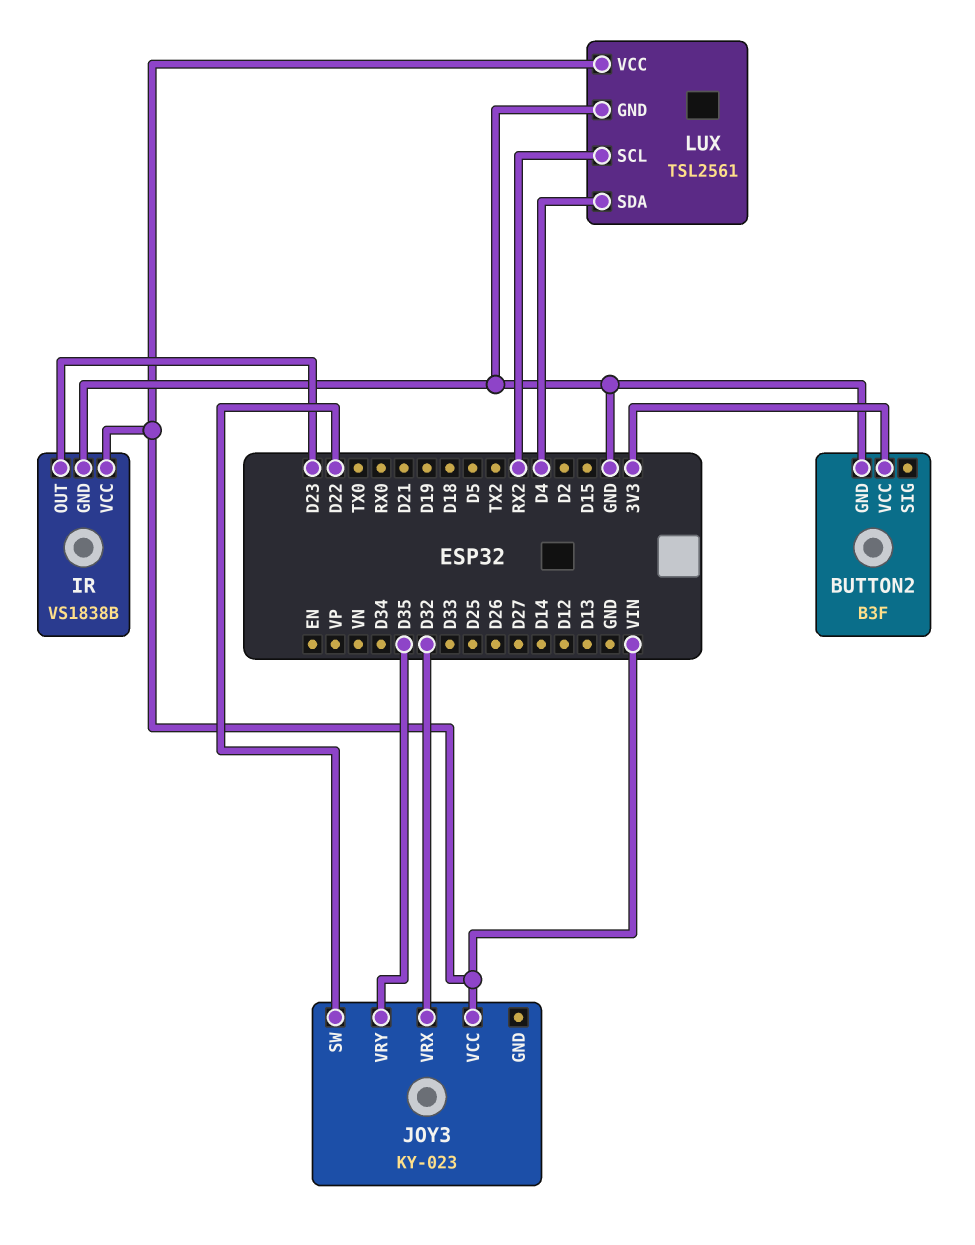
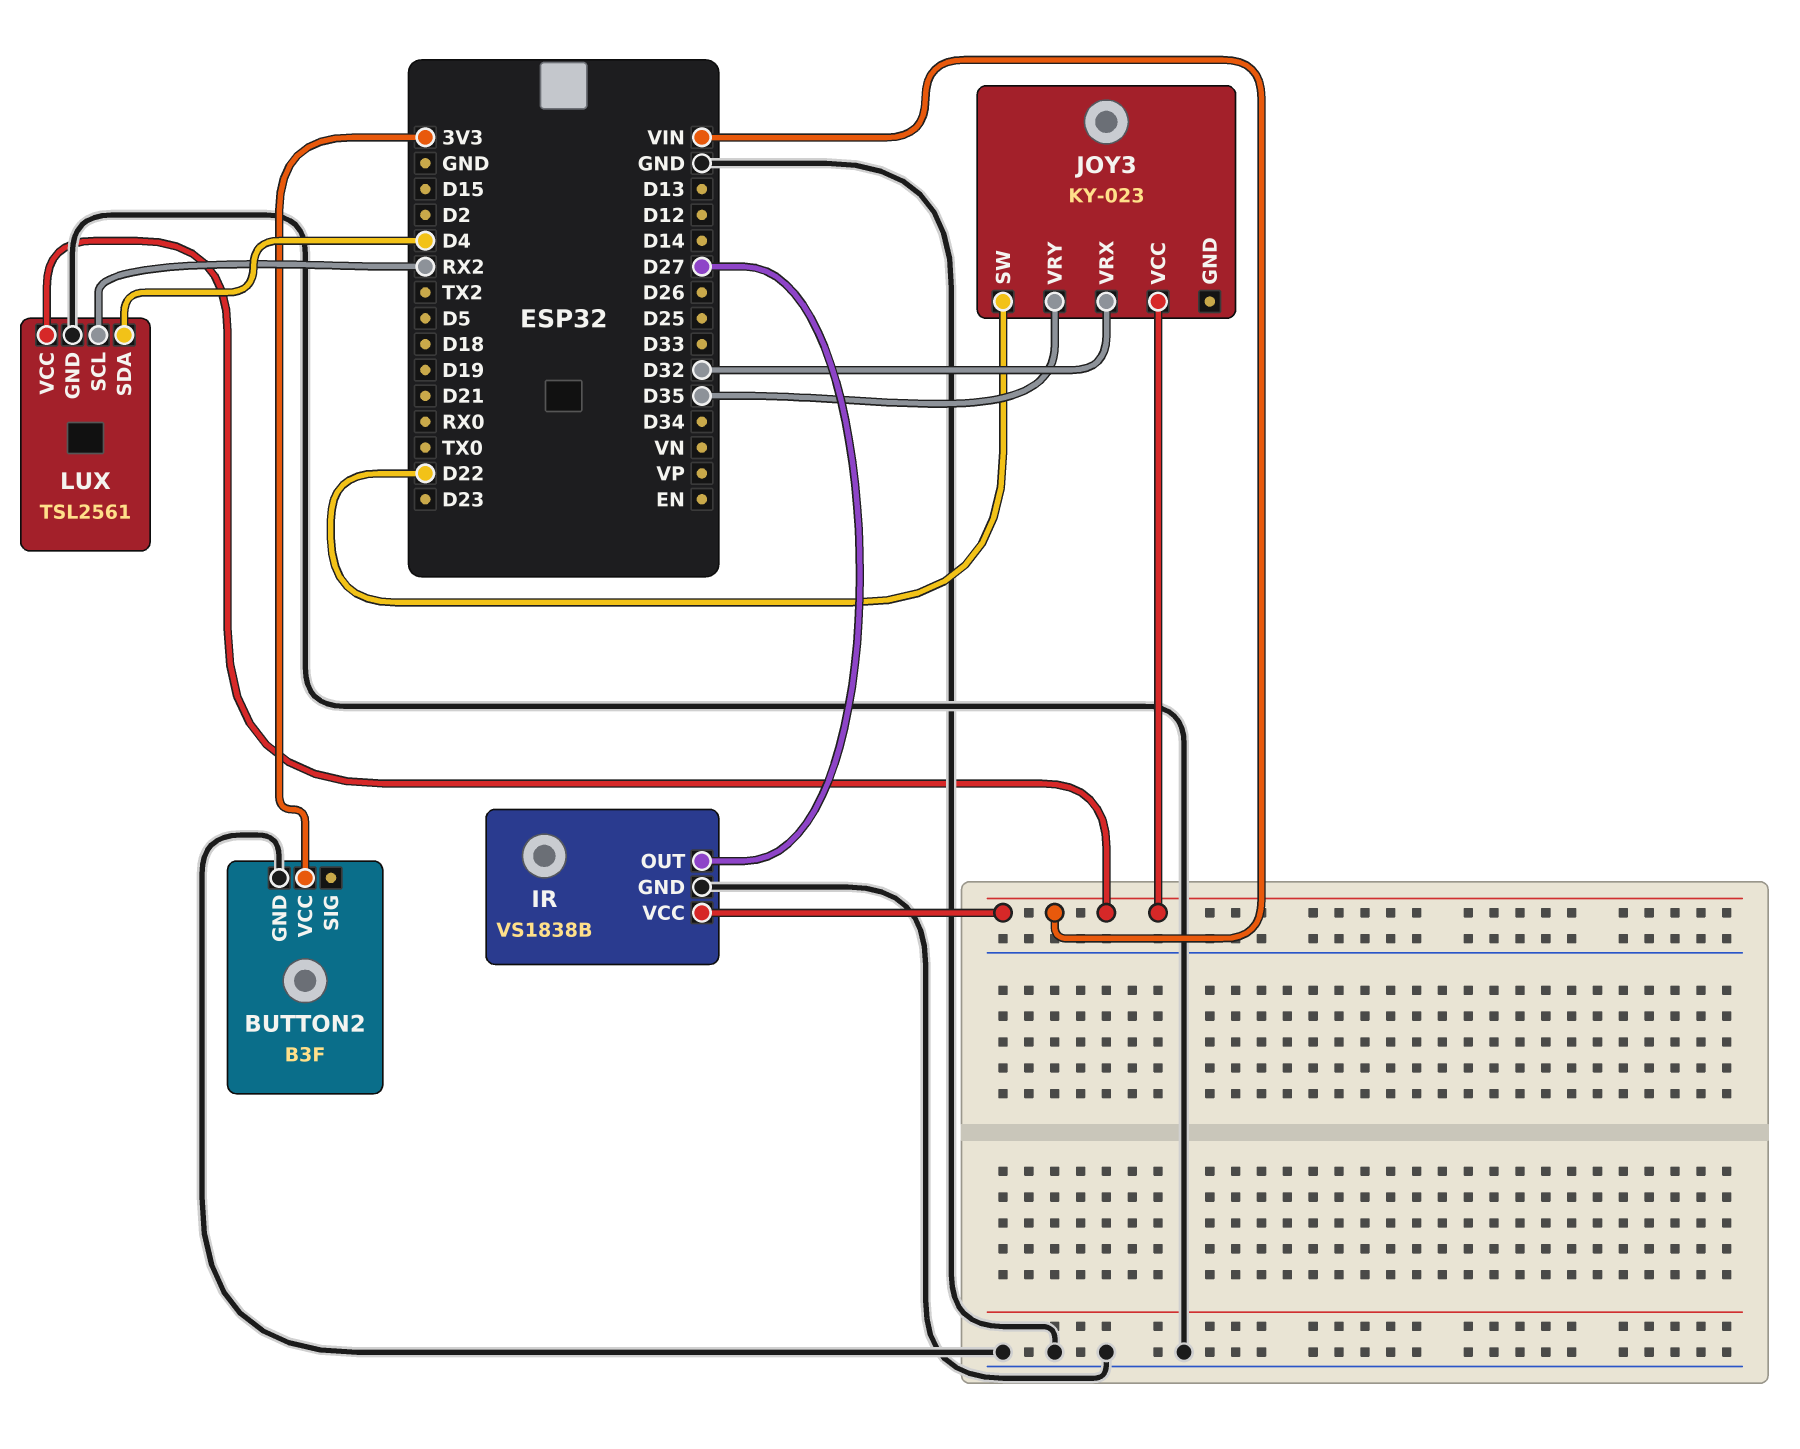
IR pin OUT: D23 -> D27

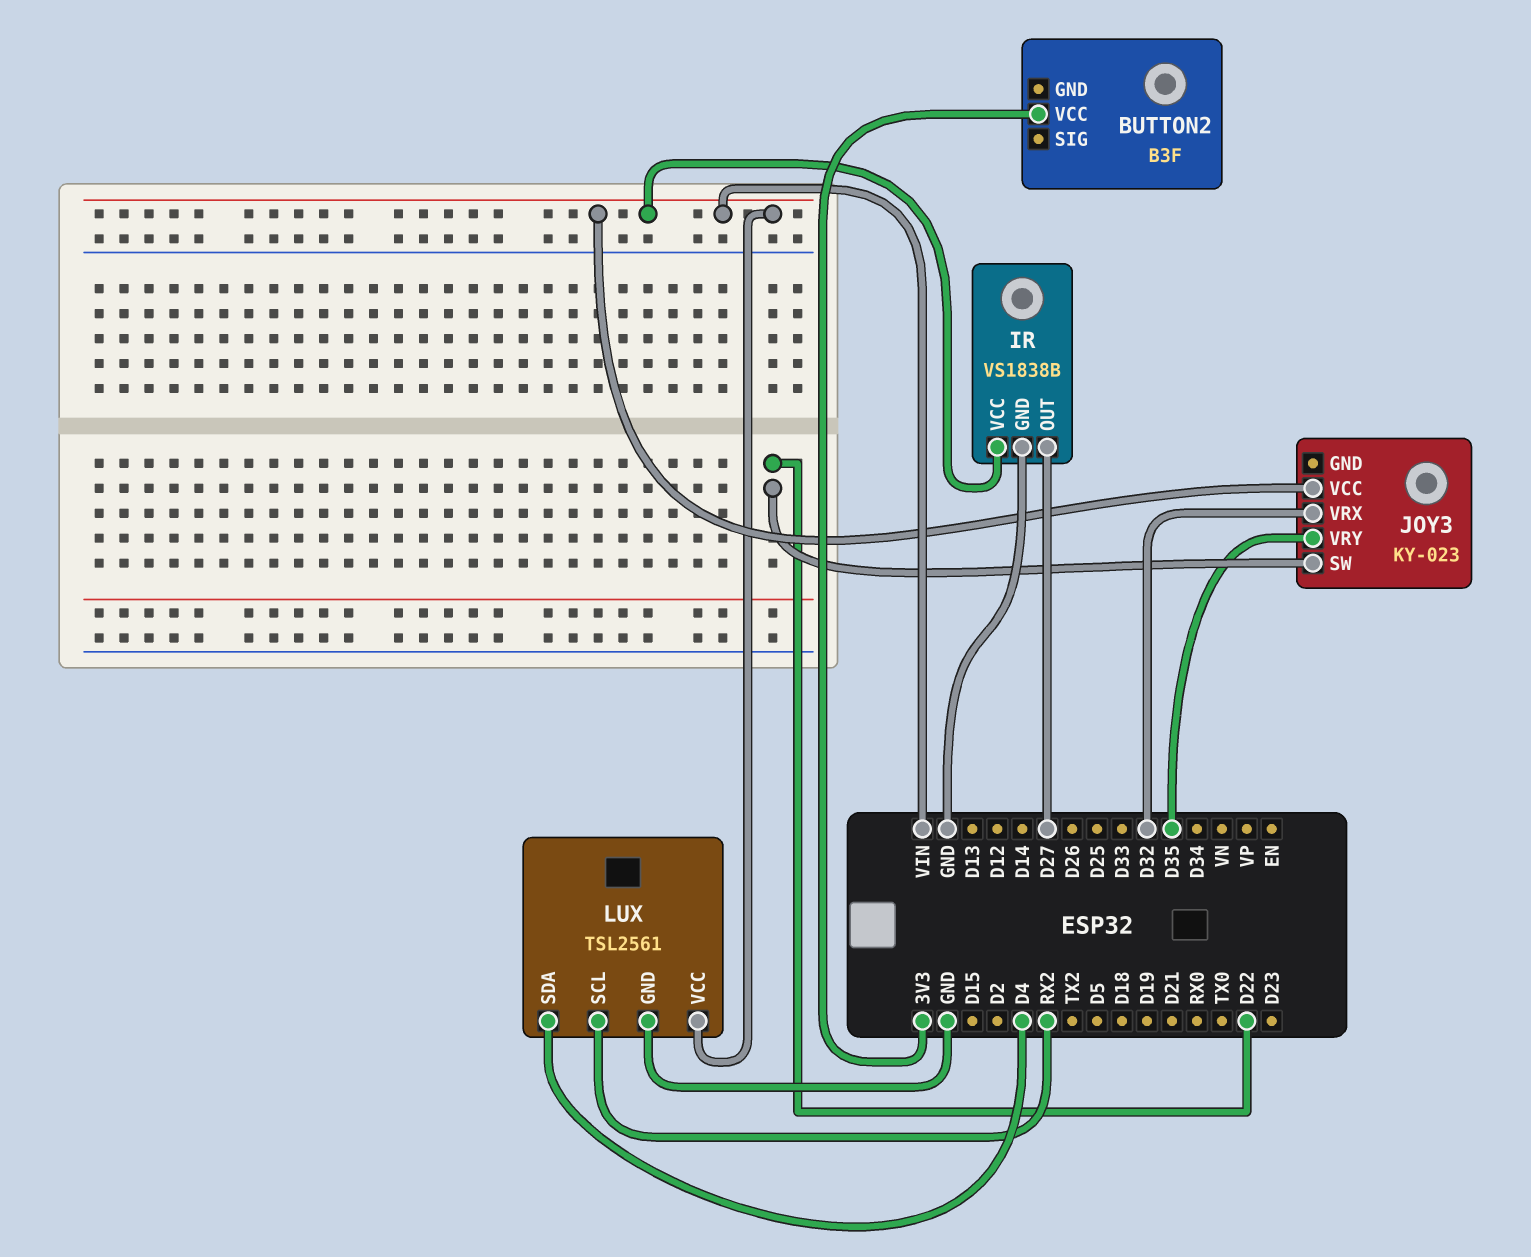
BUTTON2 pin GND: GND -> none

